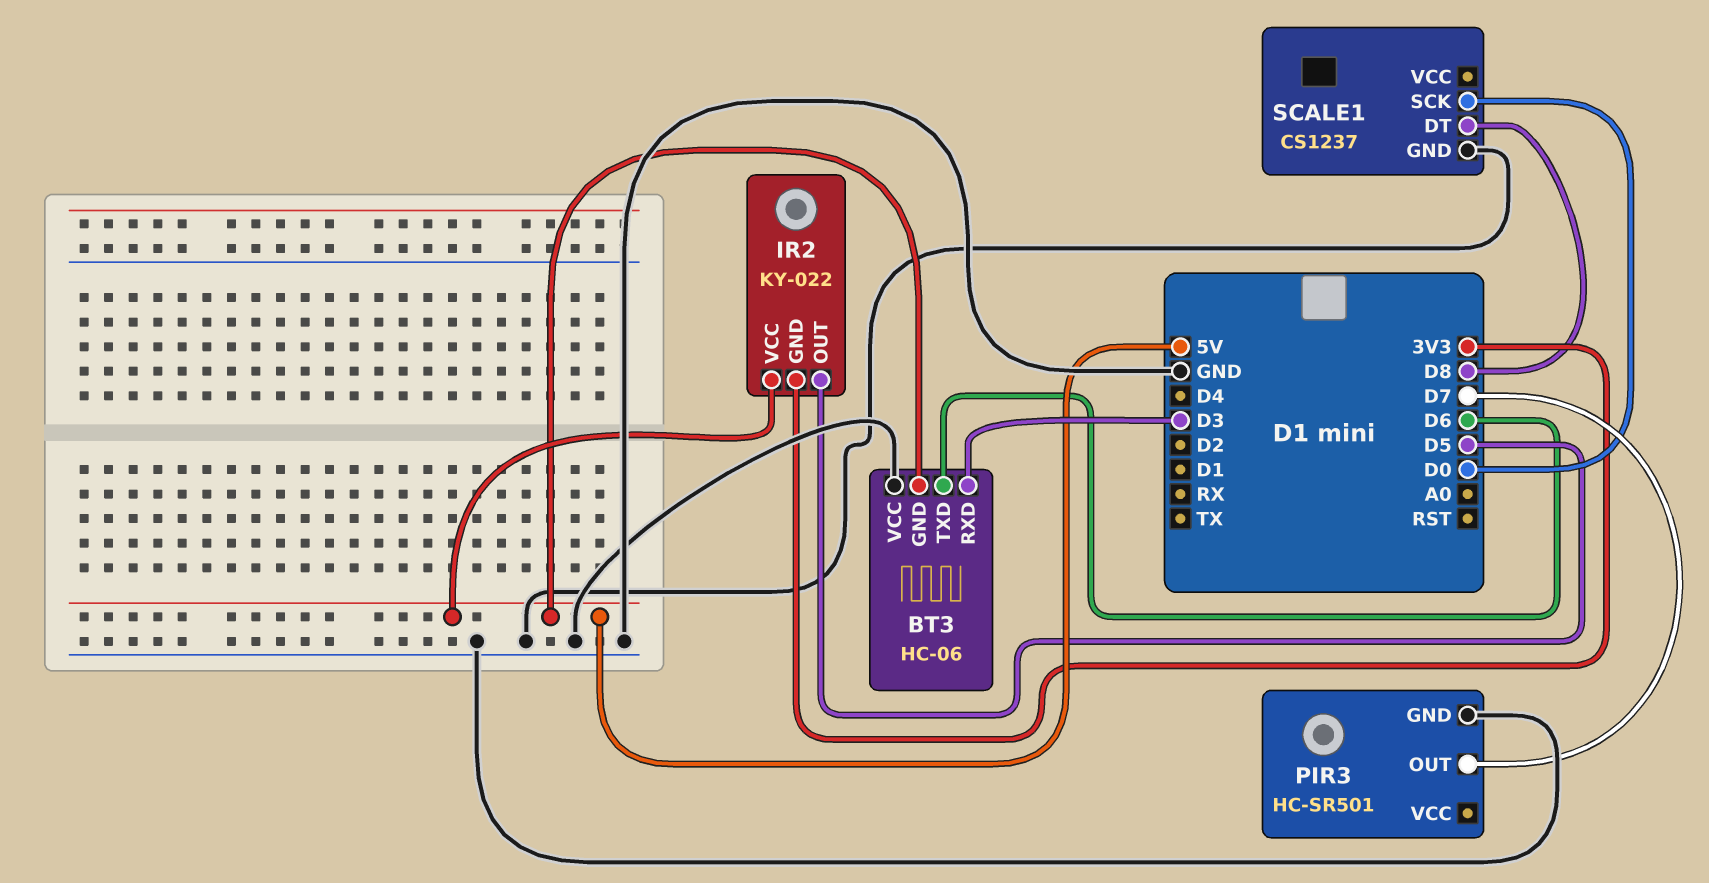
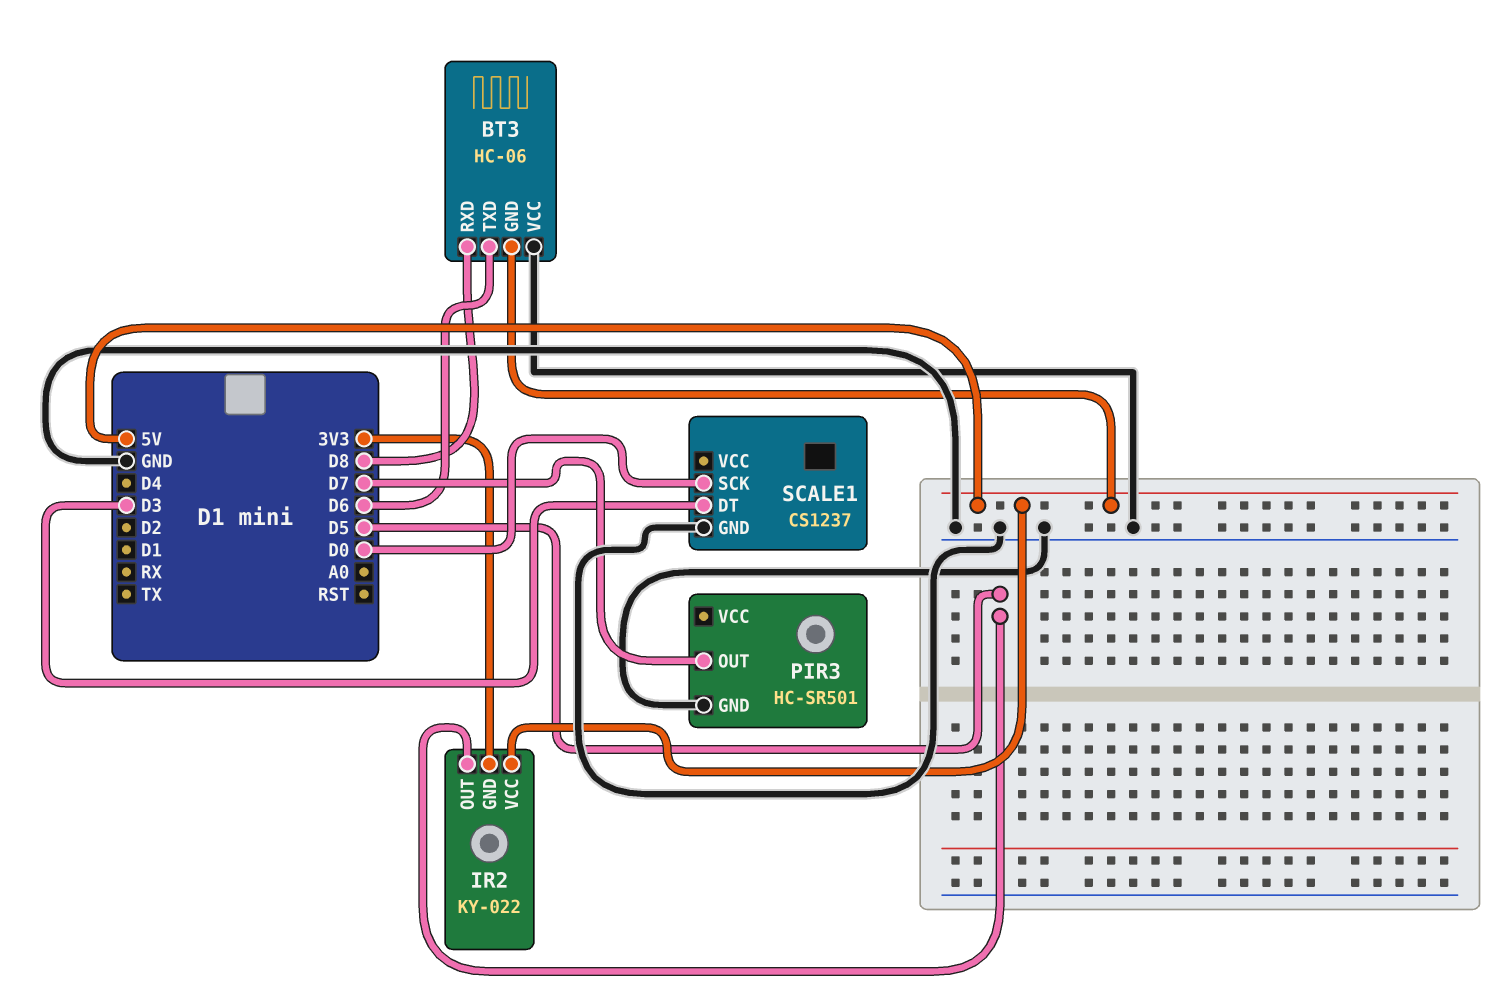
BT3 pin RXD: D3 -> D8
SCALE1 pin DT: D8 -> D3

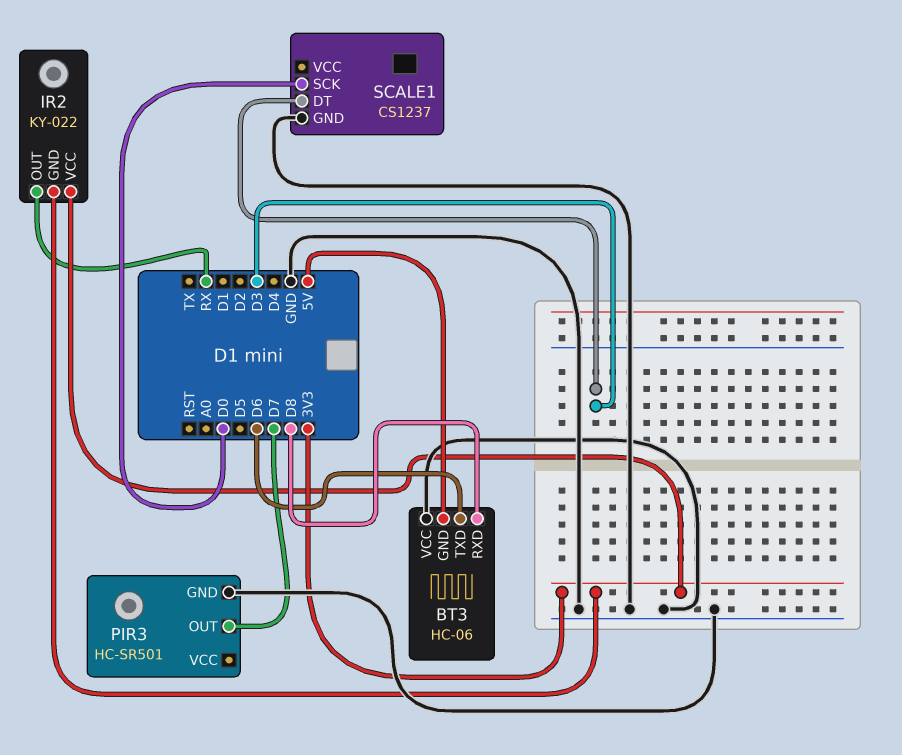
IR2 pin OUT: D5 -> RX
IR2 pin VCC: 5V -> 3V3

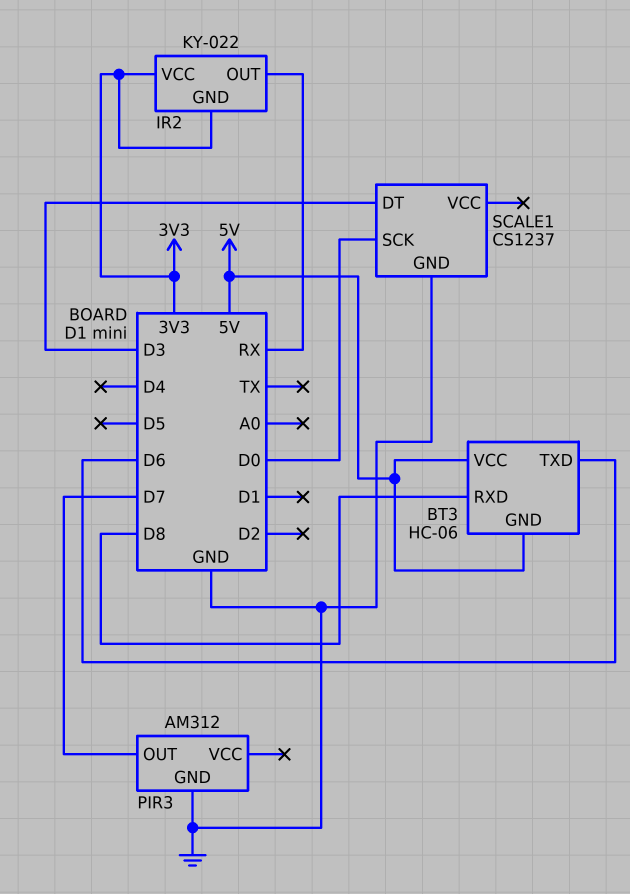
BT3 pin VCC: GND -> 5V
PIR3: HC-SR501 -> AM312

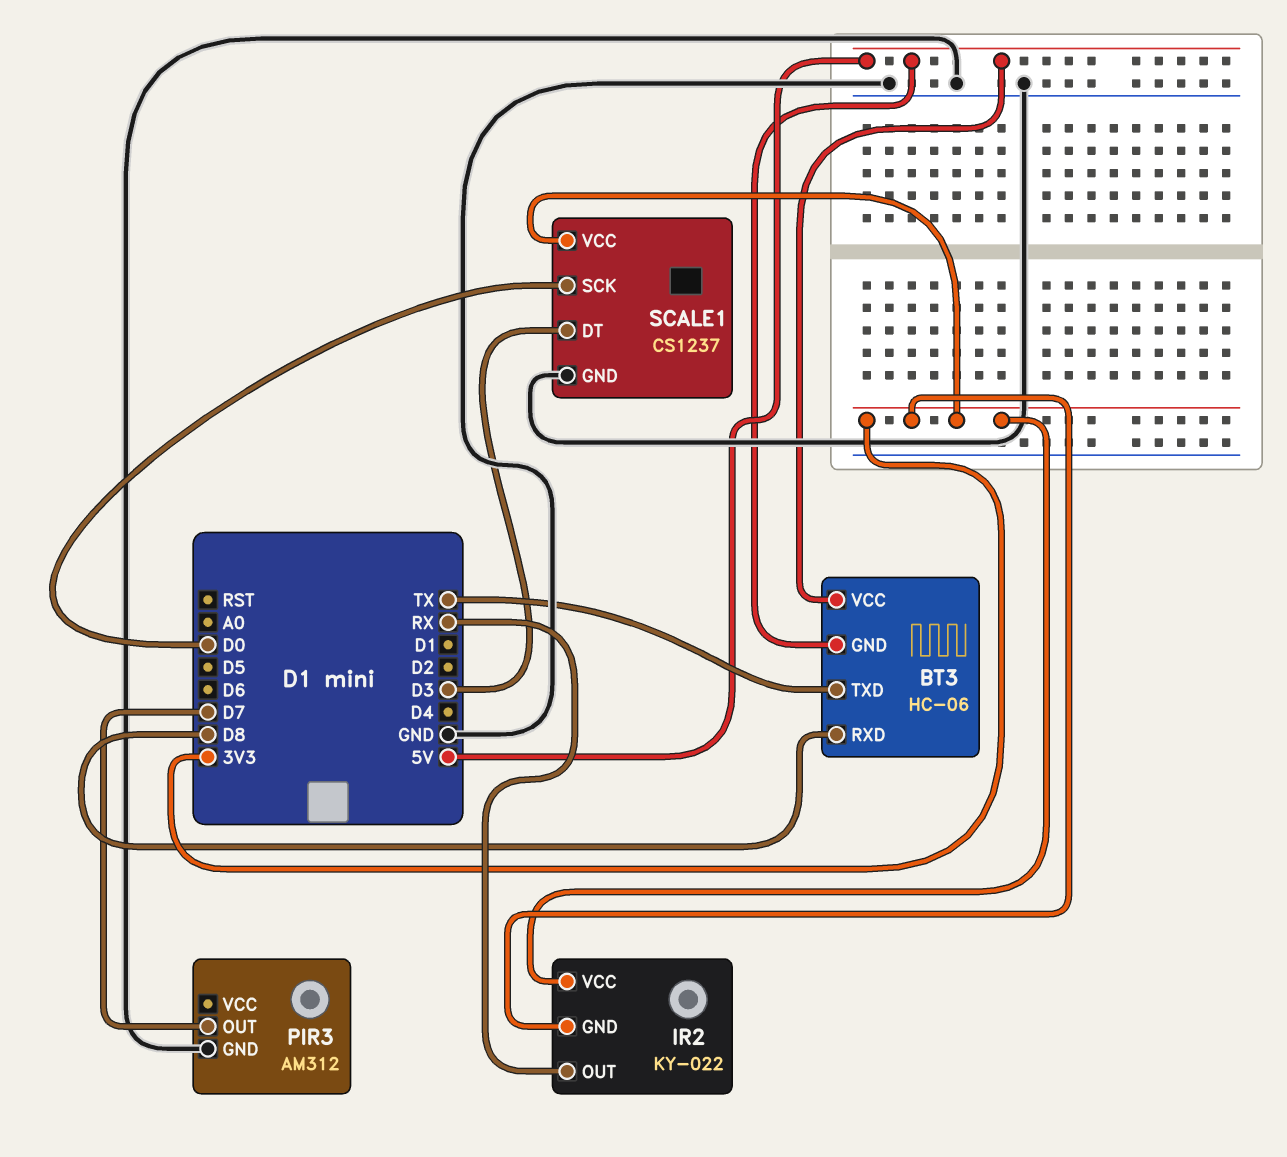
BT3 pin TXD: D6 -> TX
SCALE1 pin VCC: none -> 3V3

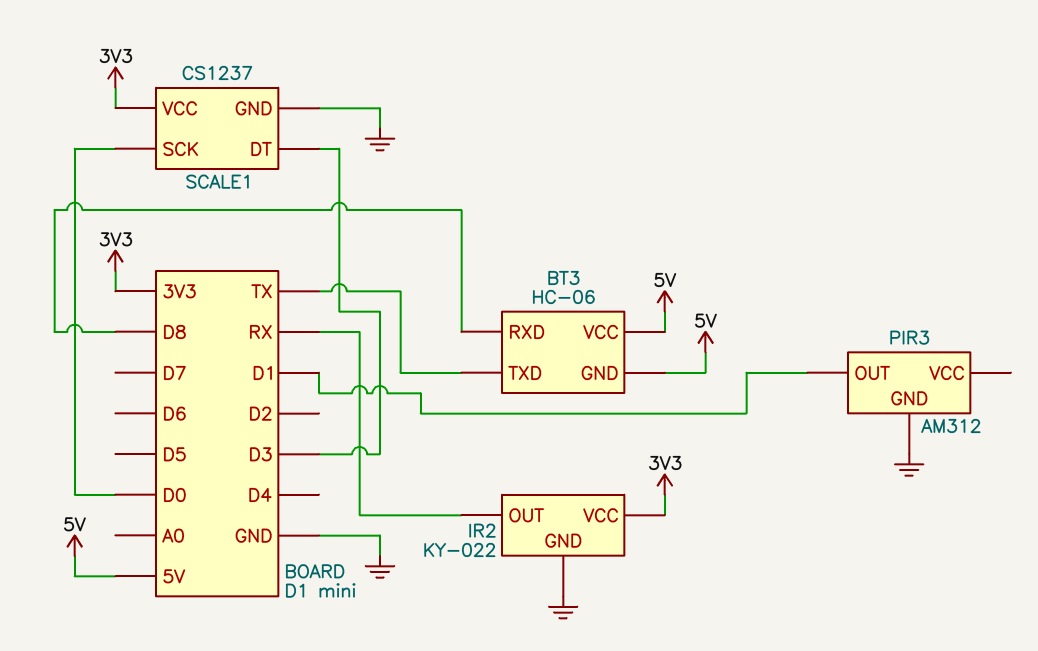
IR2 pin GND: 3V3 -> GND
PIR3 pin OUT: D7 -> D1

